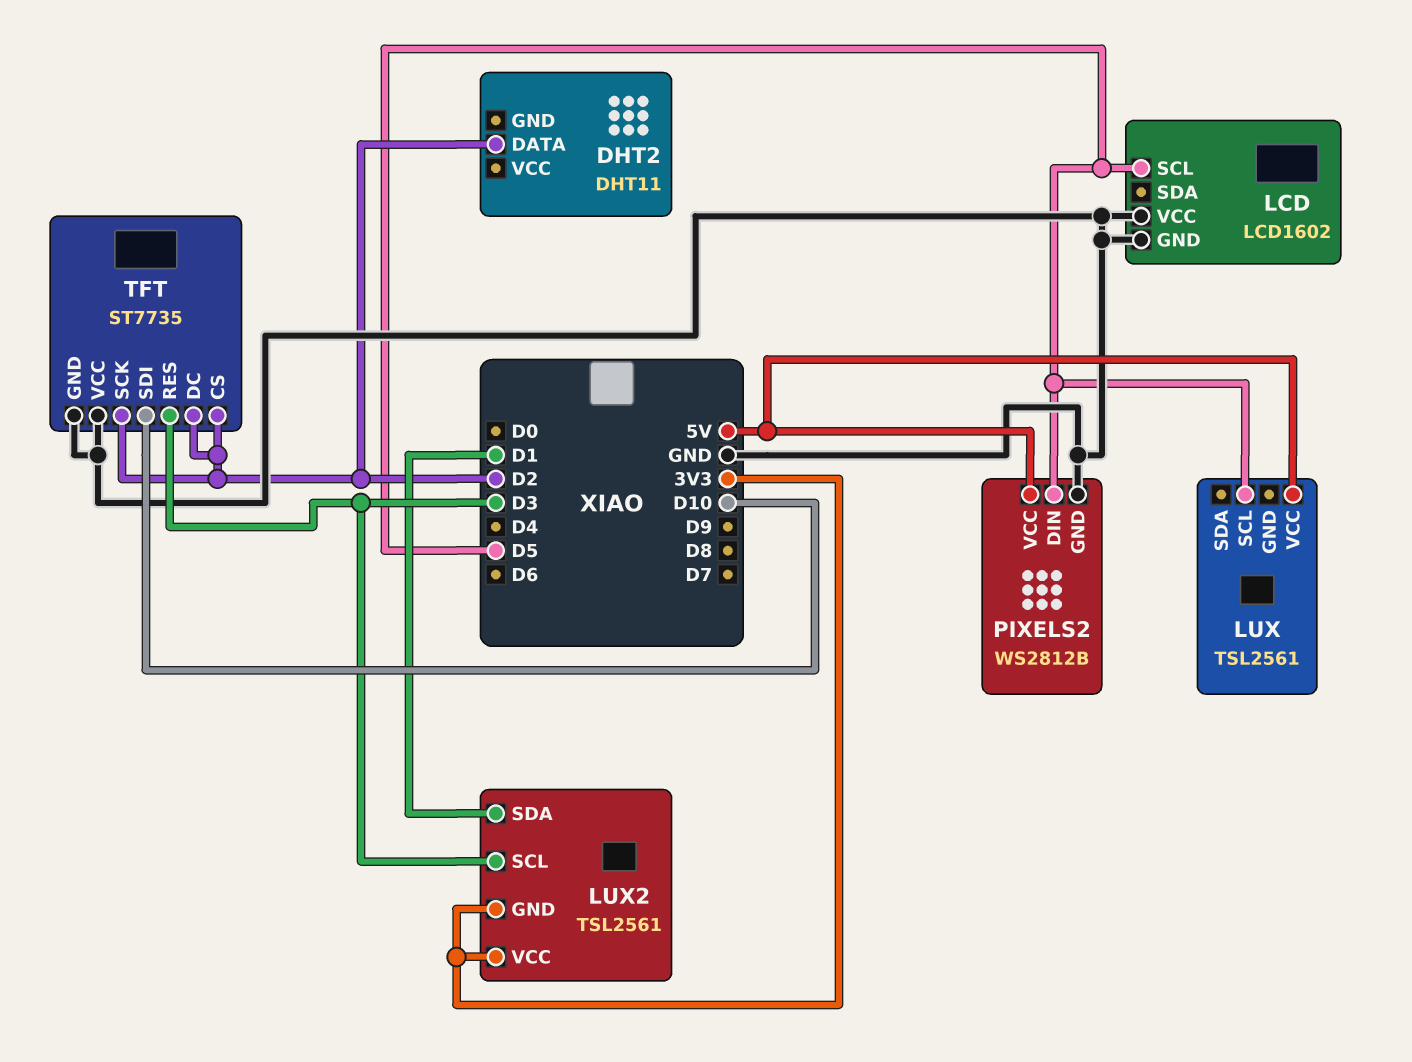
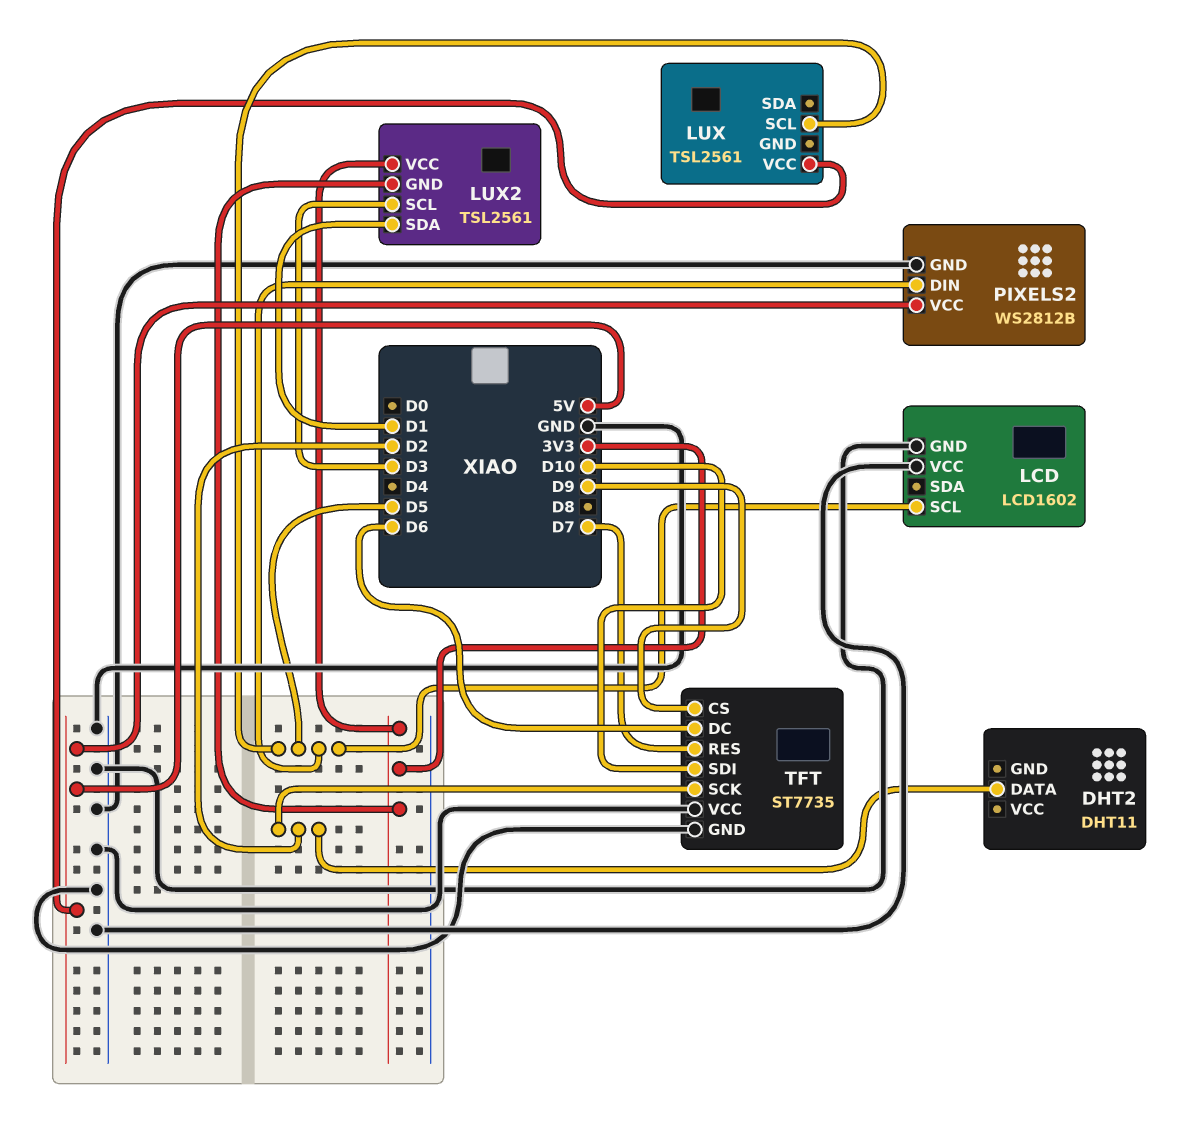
TFT pin CS: D2 -> D9
TFT pin DC: D2 -> D6
TFT pin RES: D3 -> D7

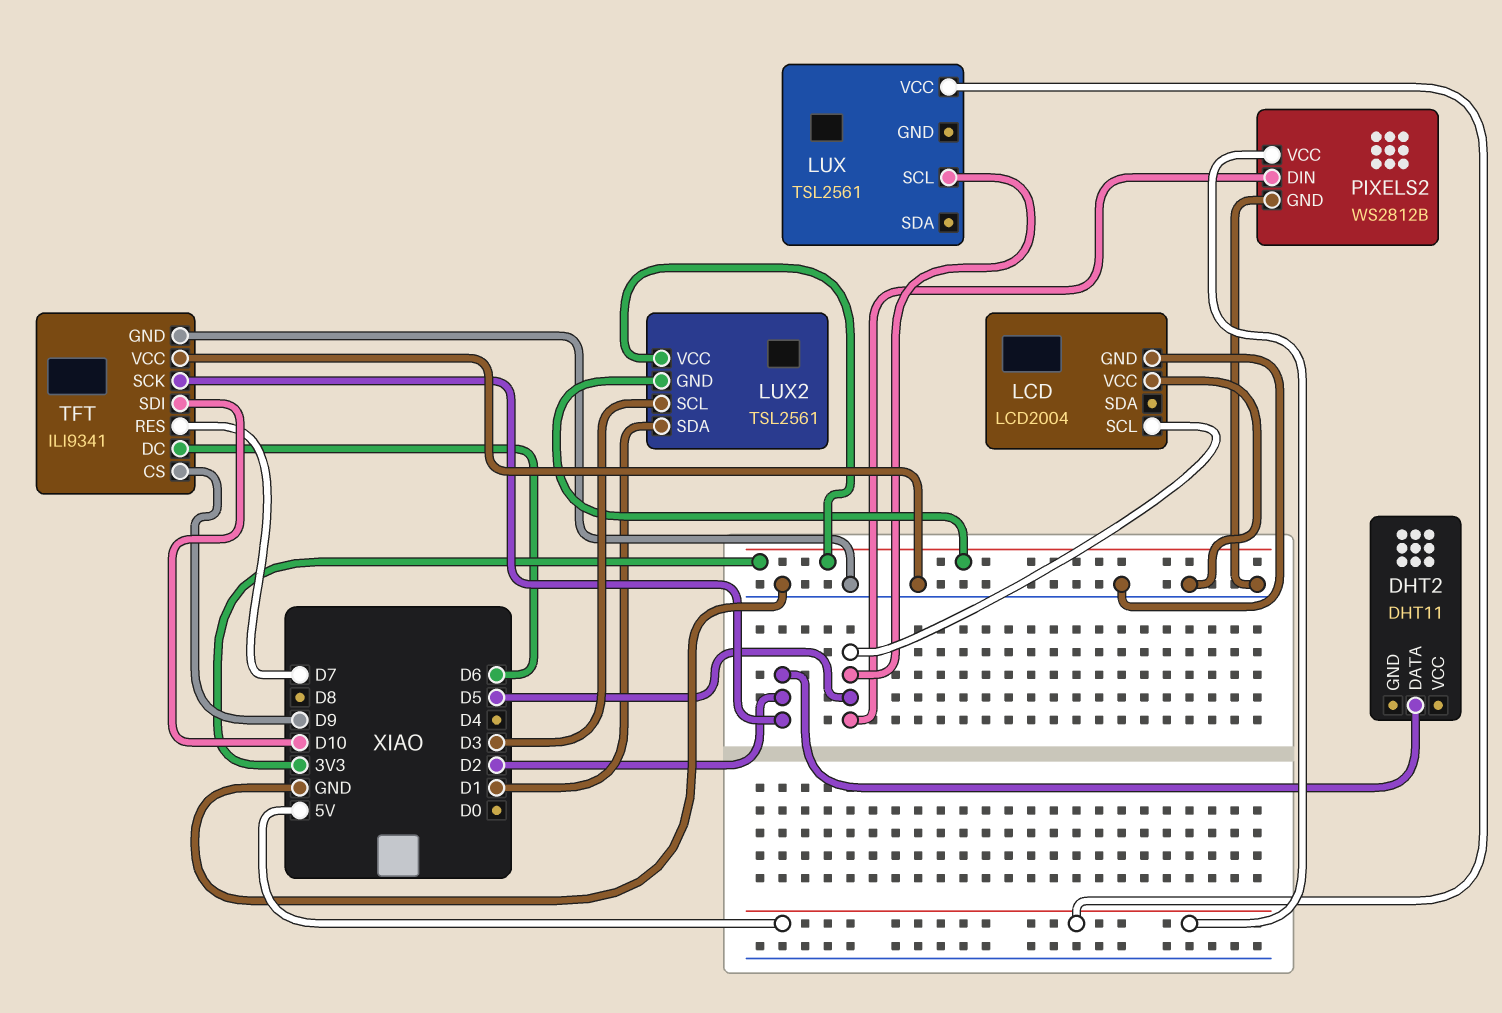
LCD: LCD1602 -> LCD2004
TFT: ST7735 -> ILI9341

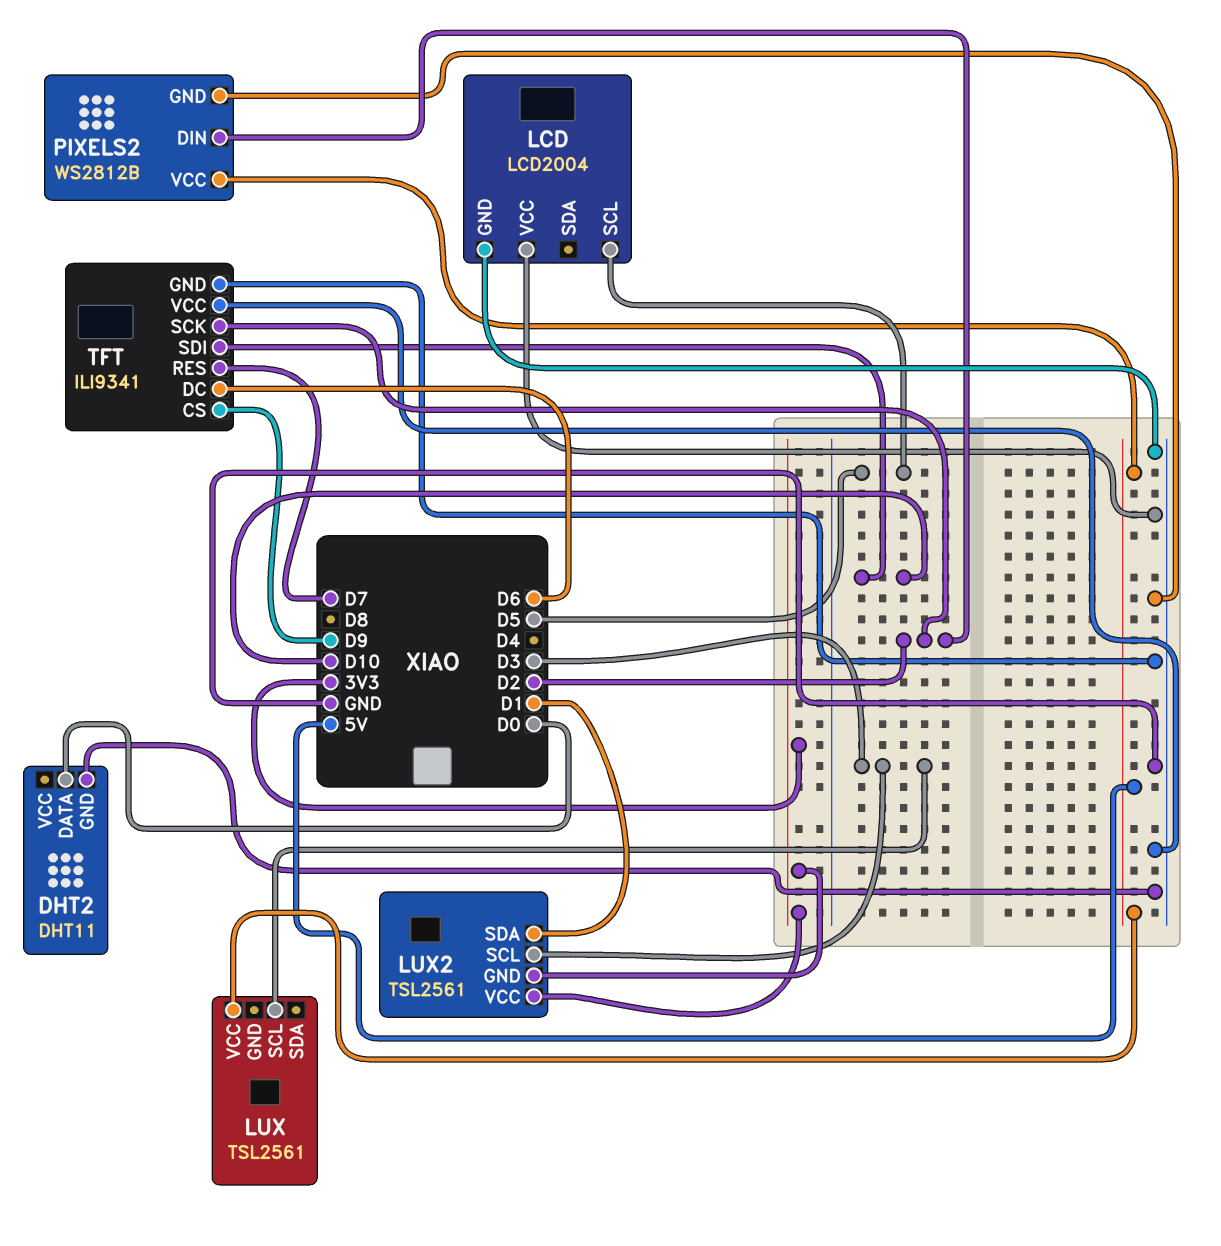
DHT2 pin DATA: D2 -> D0
DHT2 pin GND: none -> GND
LUX pin SCL: D5 -> D3
PIXELS2 pin DIN: D5 -> D2

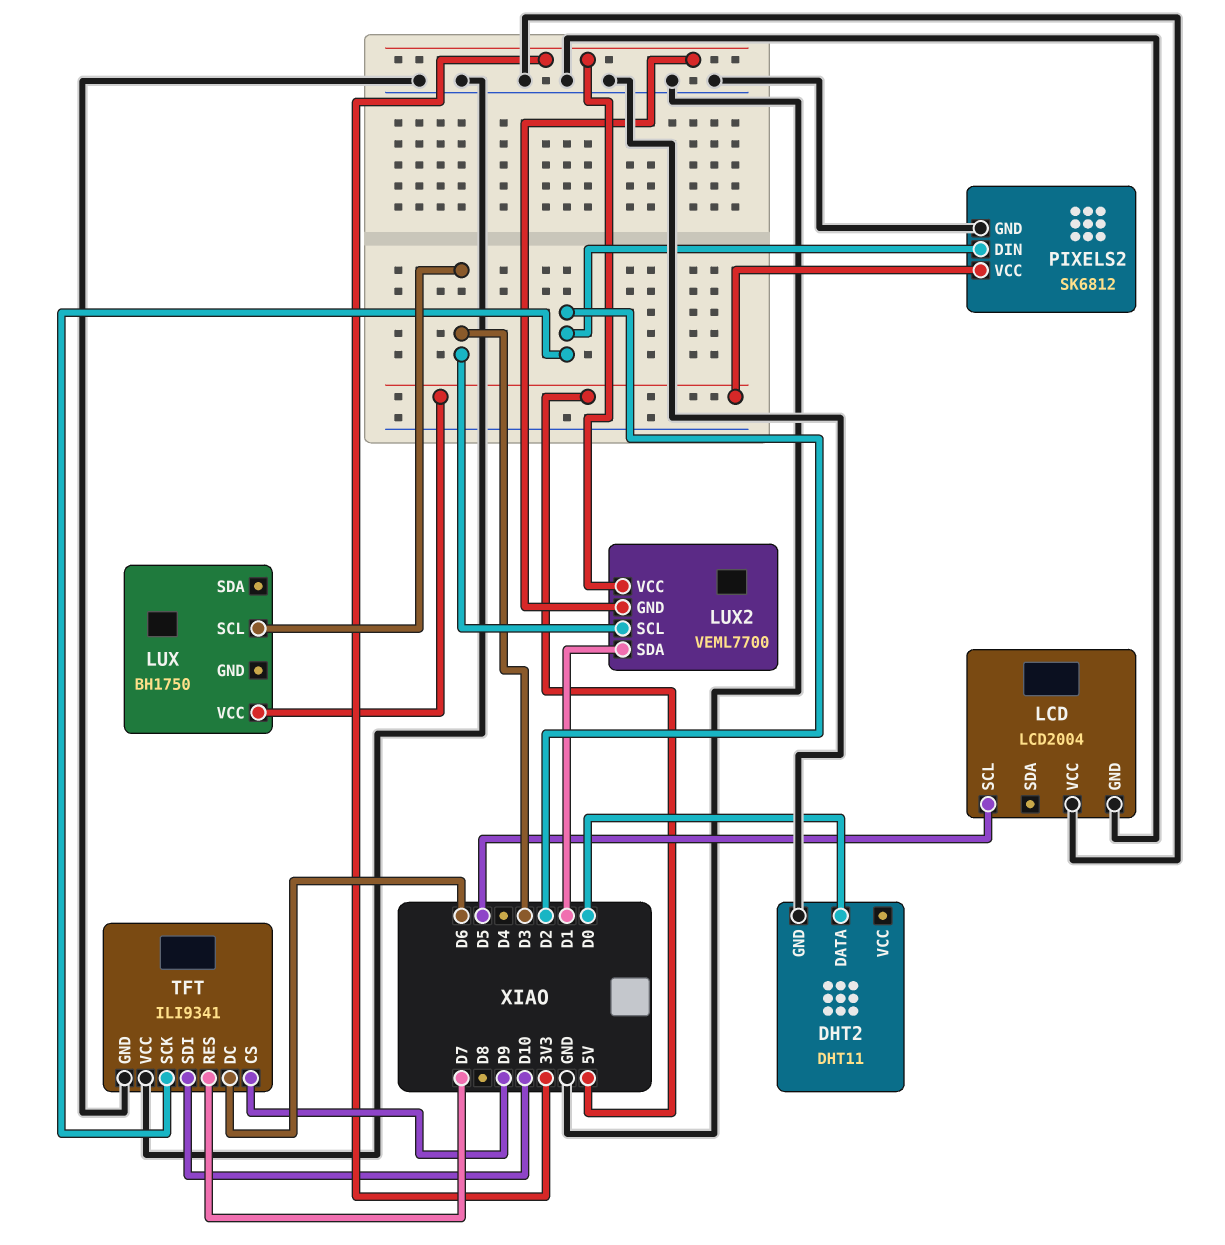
LUX: TSL2561 -> BH1750
LUX2: TSL2561 -> VEML7700
PIXELS2: WS2812B -> SK6812

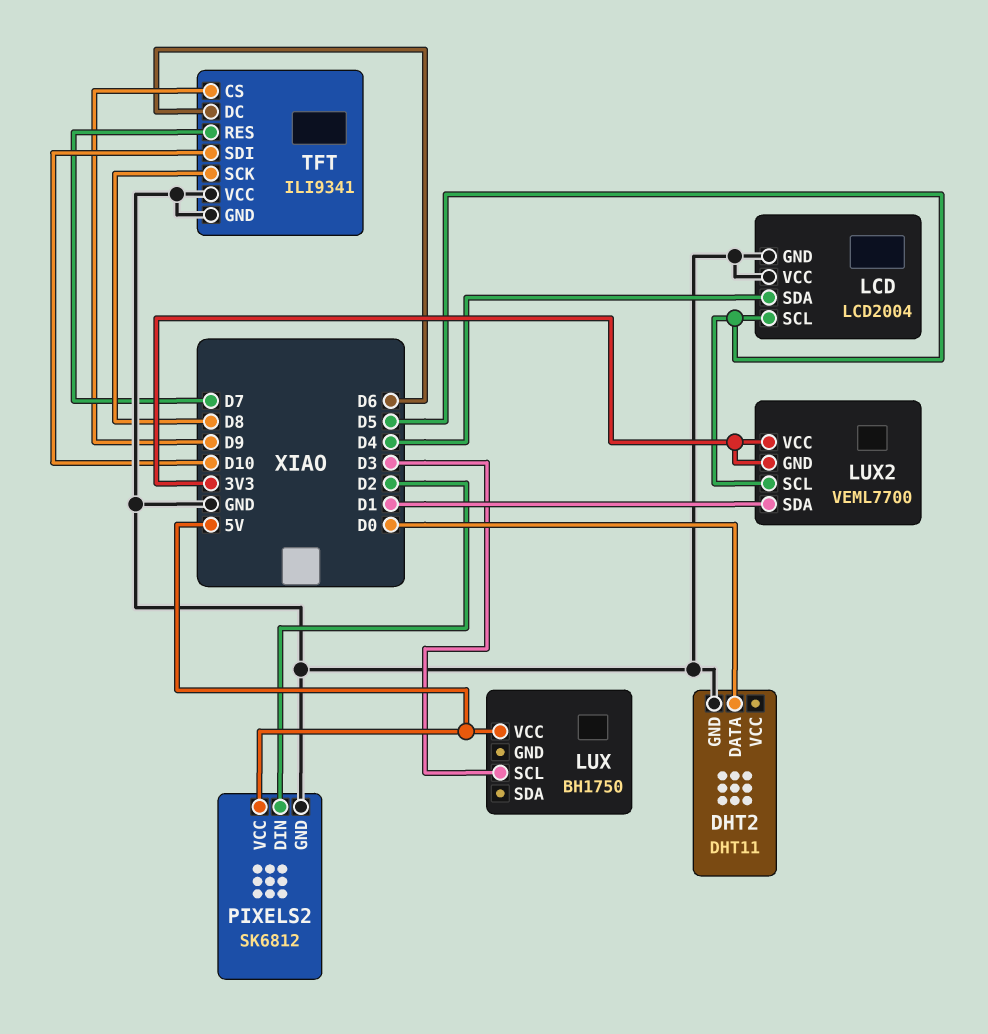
LCD pin SDA: none -> D4
LUX2 pin SCL: D3 -> D5
TFT pin SCK: D2 -> D8

